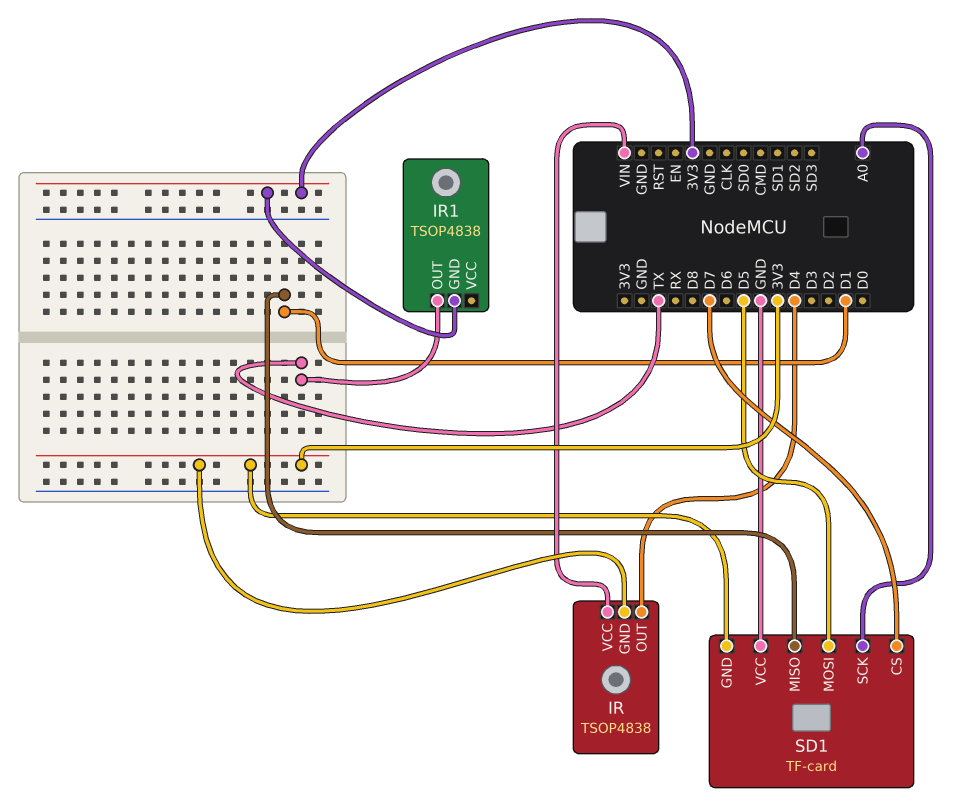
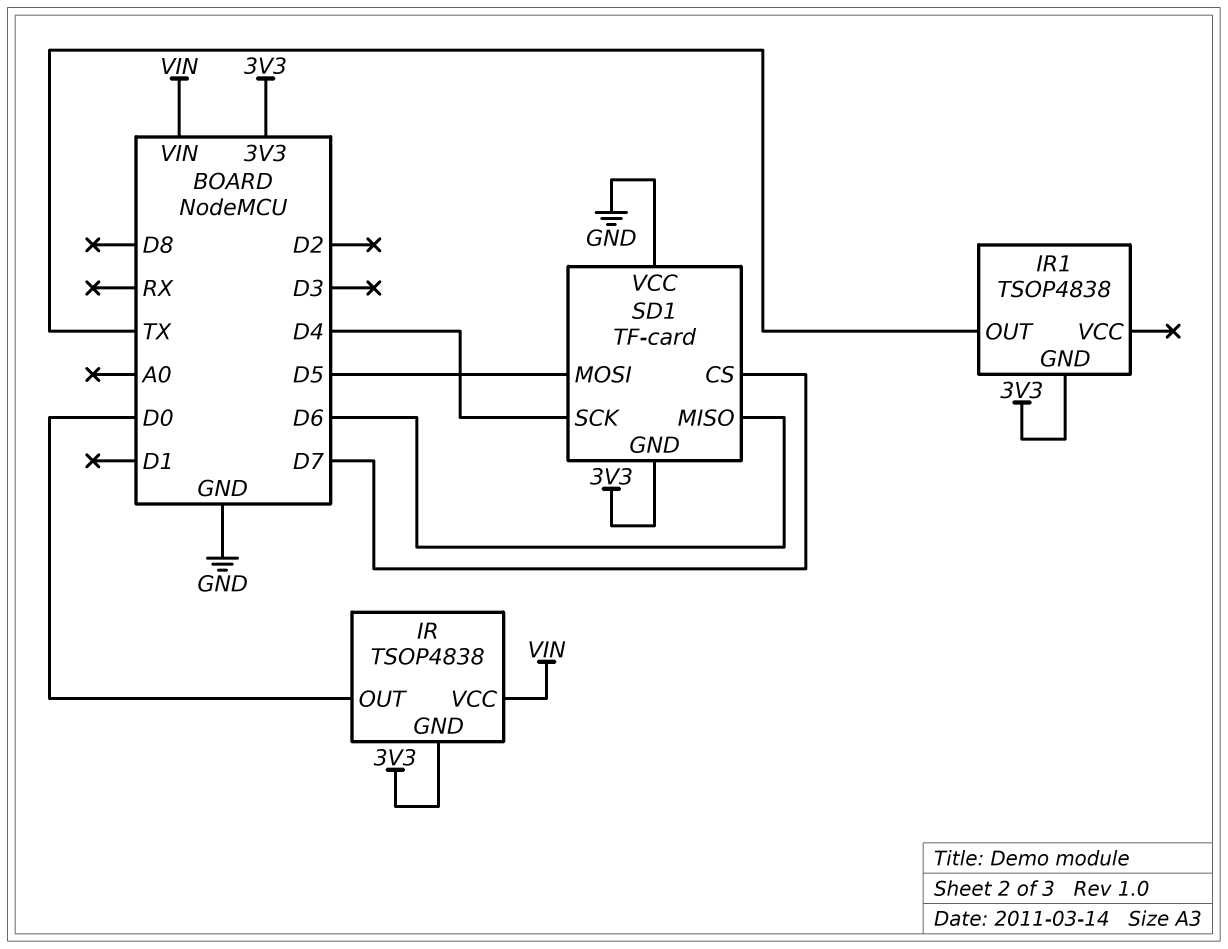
IR pin OUT: D4 -> D0
SD1 pin MISO: D1 -> D6
SD1 pin SCK: A0 -> D4

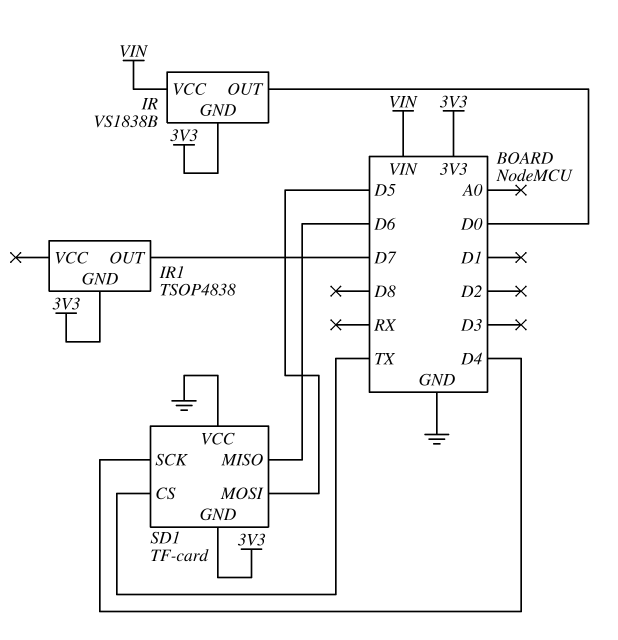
IR: TSOP4838 -> VS1838B
IR1 pin OUT: TX -> D7
SD1 pin CS: D7 -> TX

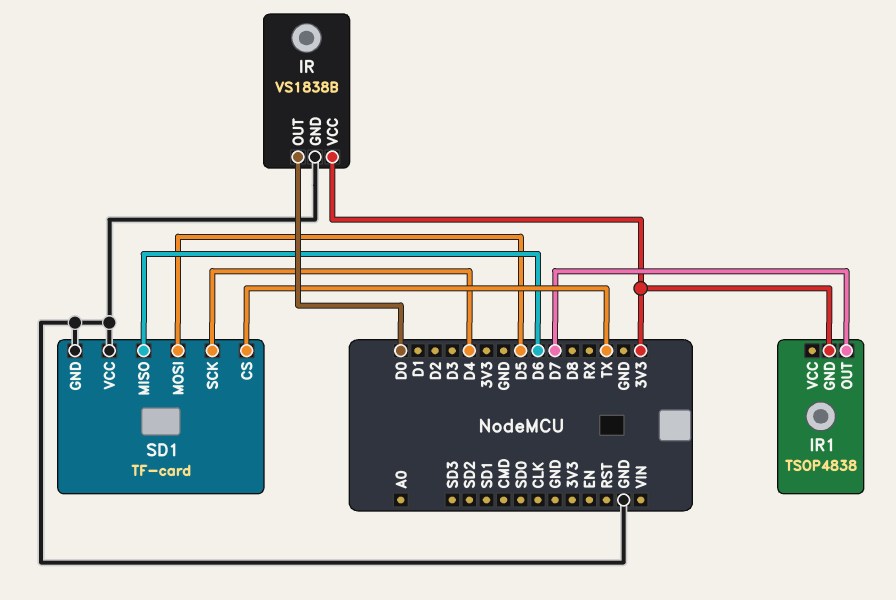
IR pin GND: 3V3 -> GND
IR pin VCC: VIN -> 3V3
SD1 pin GND: 3V3 -> GND

